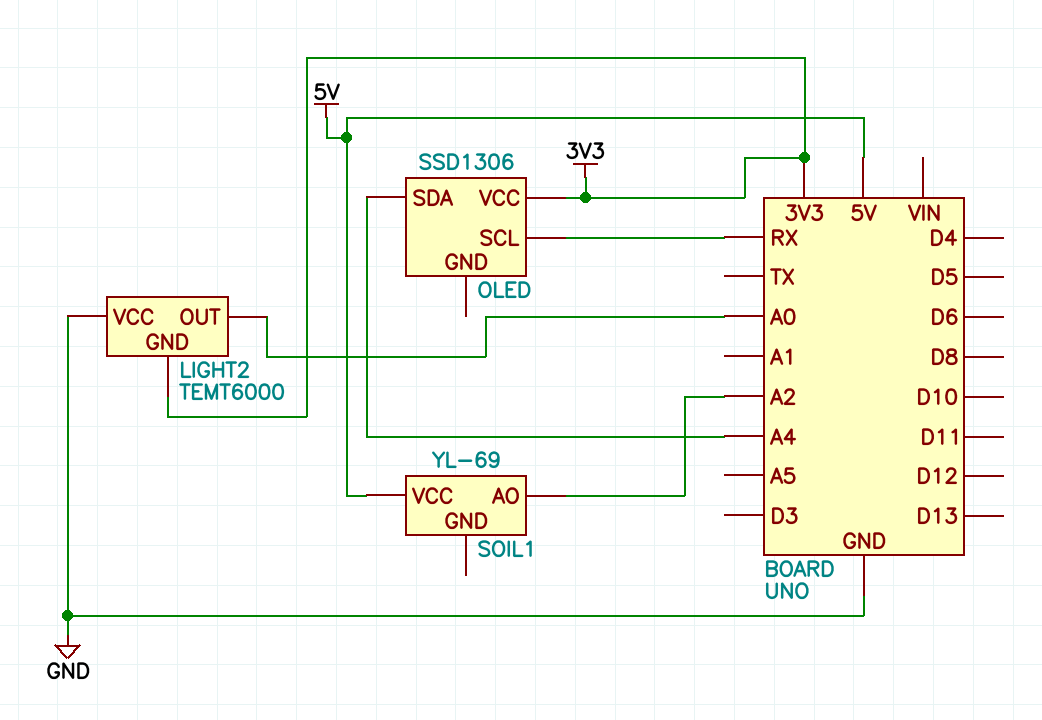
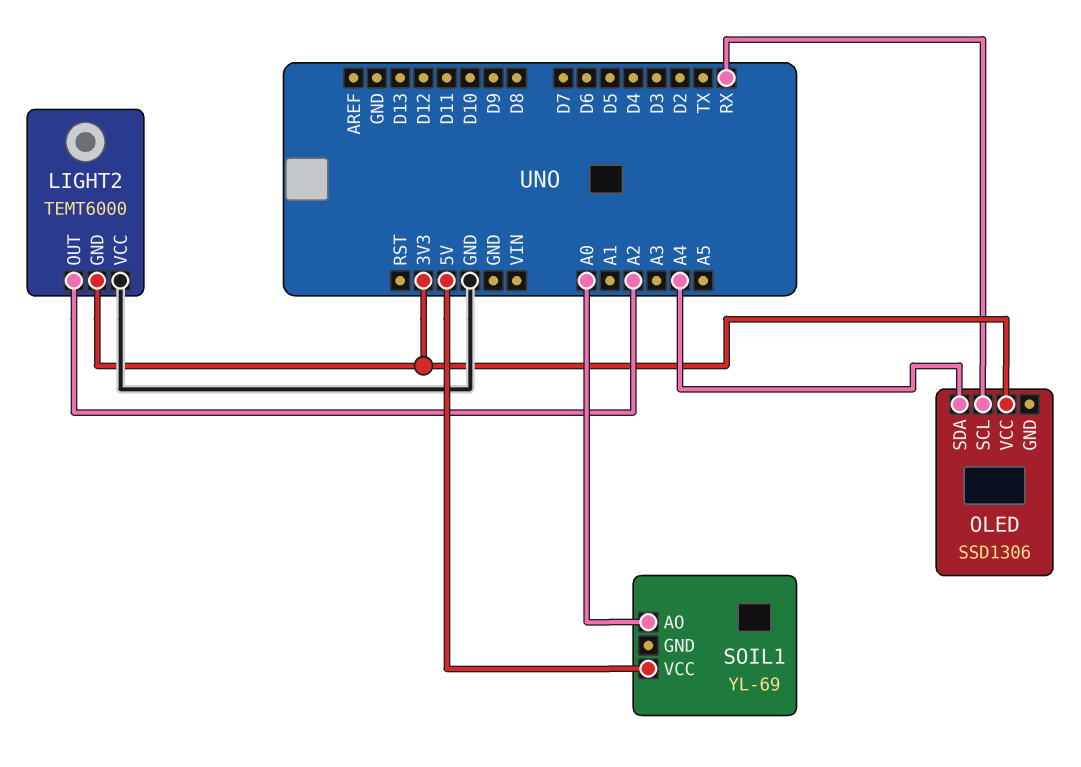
LIGHT2 pin OUT: A0 -> A2
SOIL1 pin AO: A2 -> A0

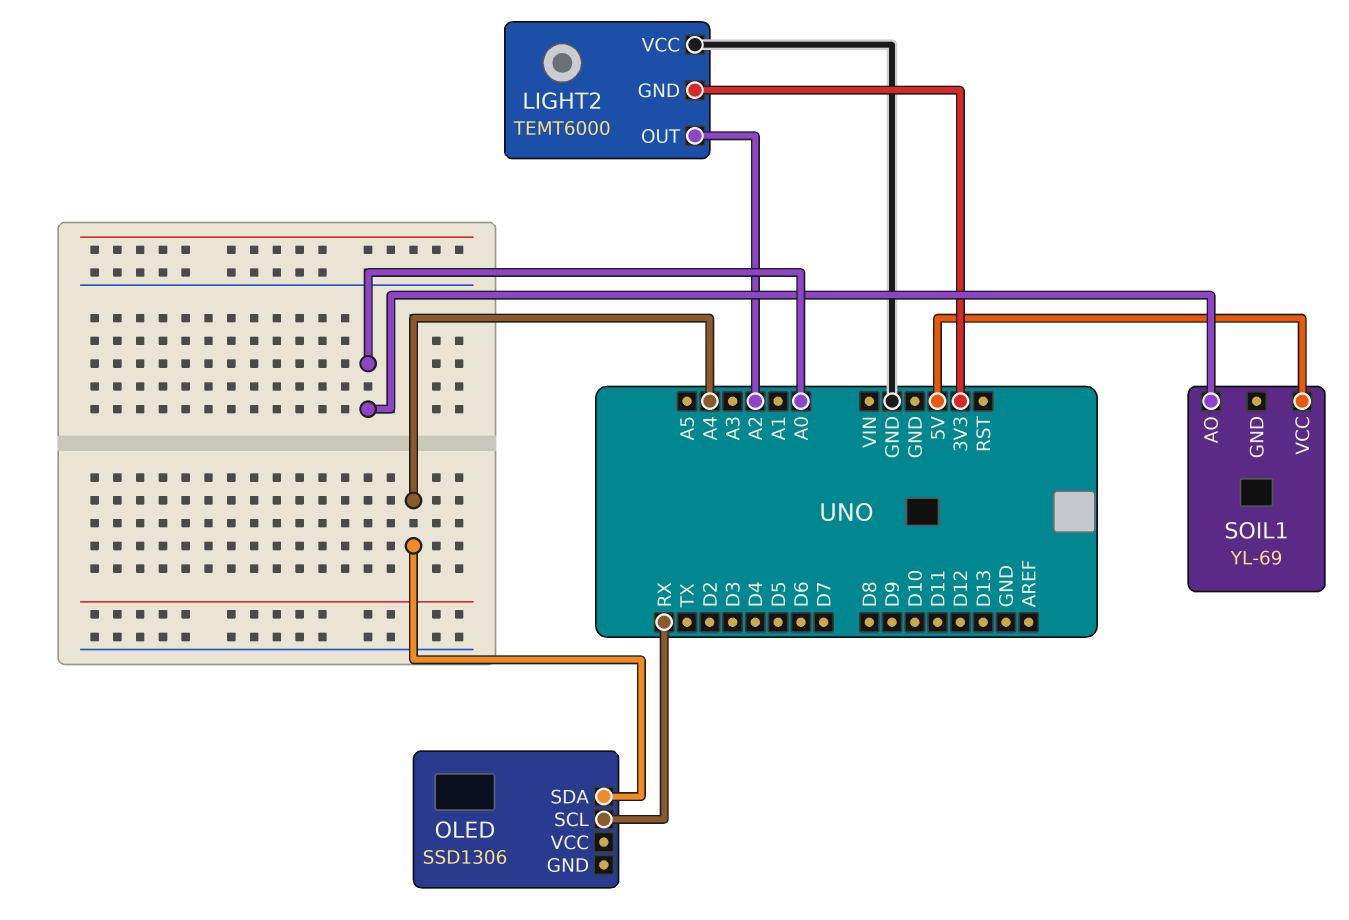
OLED pin VCC: 3V3 -> none

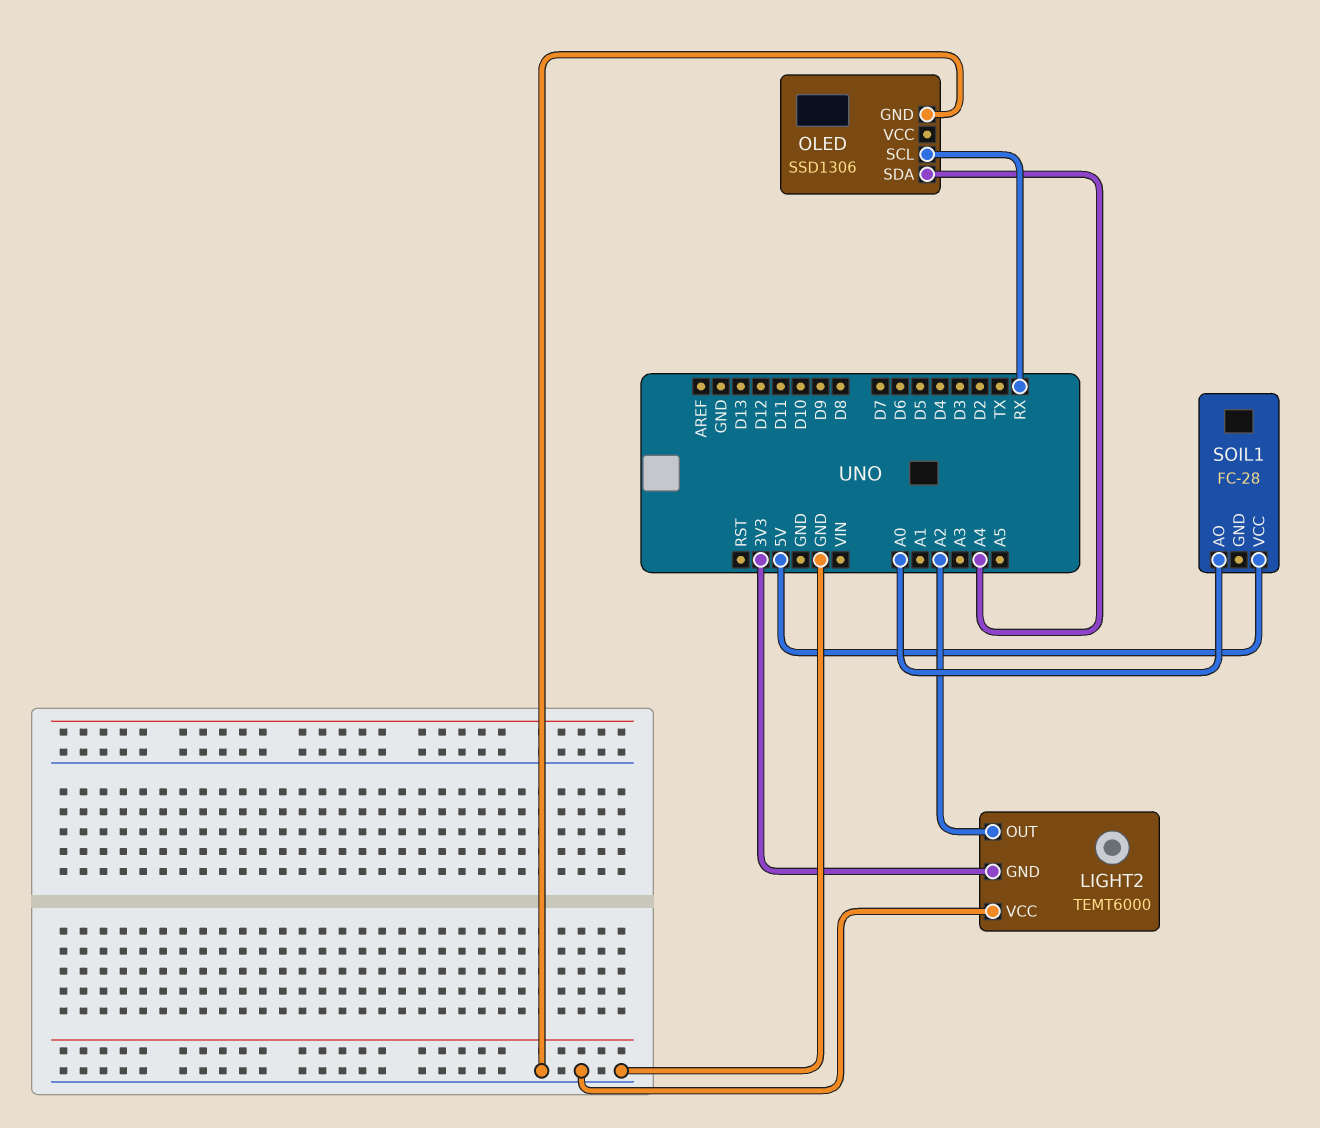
OLED pin GND: none -> GND
SOIL1: YL-69 -> FC-28

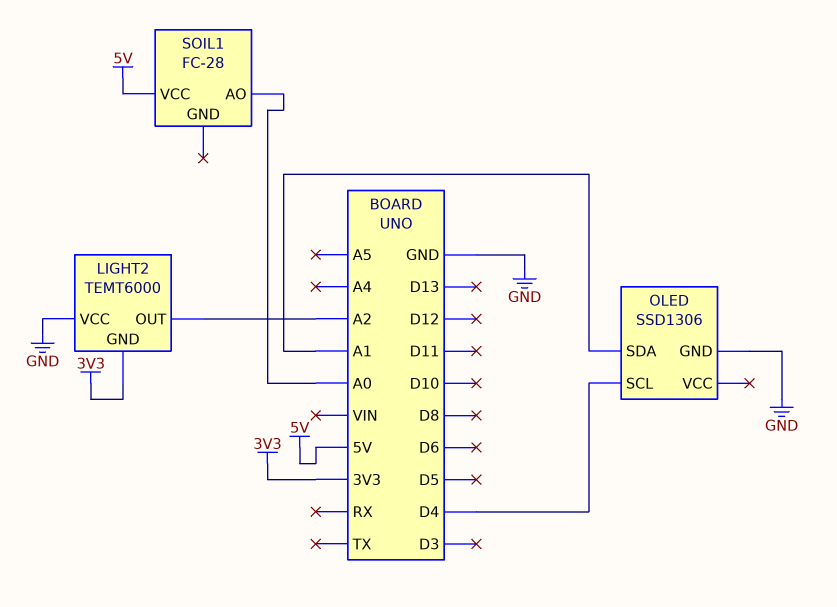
OLED pin SCL: RX -> D4
OLED pin SDA: A4 -> A1

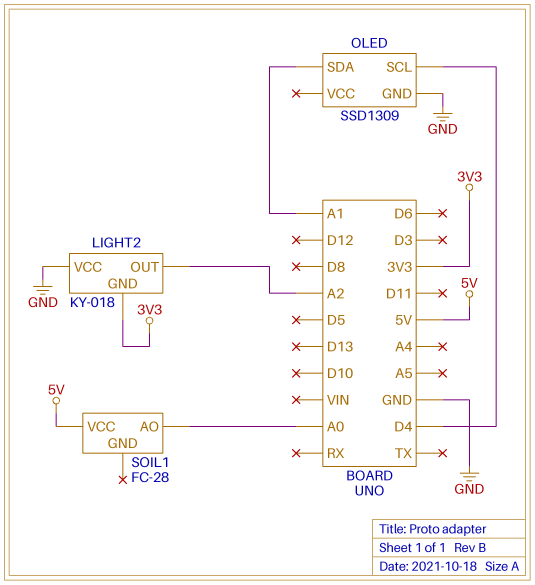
LIGHT2: TEMT6000 -> KY-018
OLED: SSD1306 -> SSD1309

